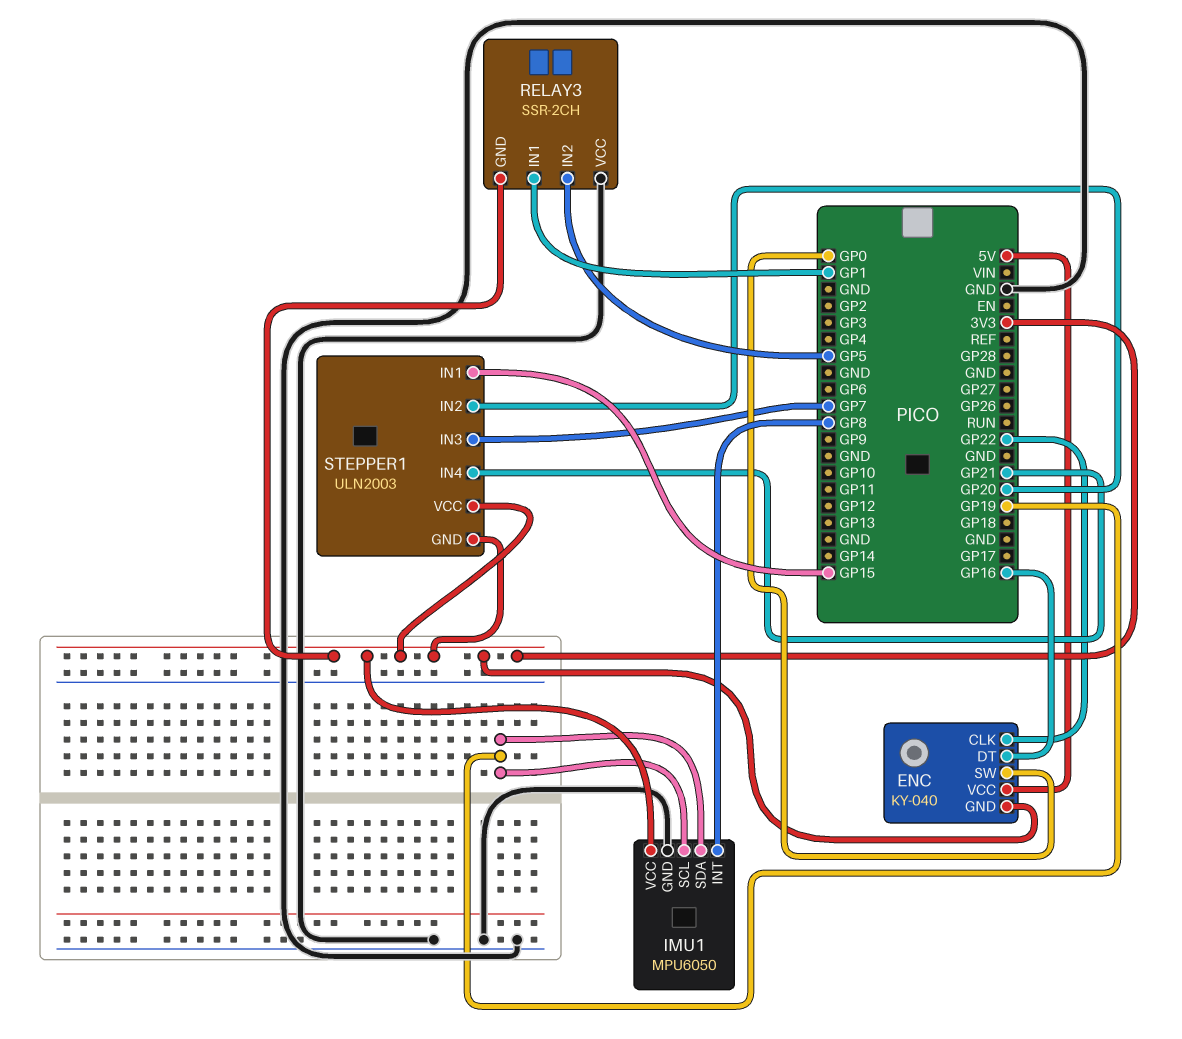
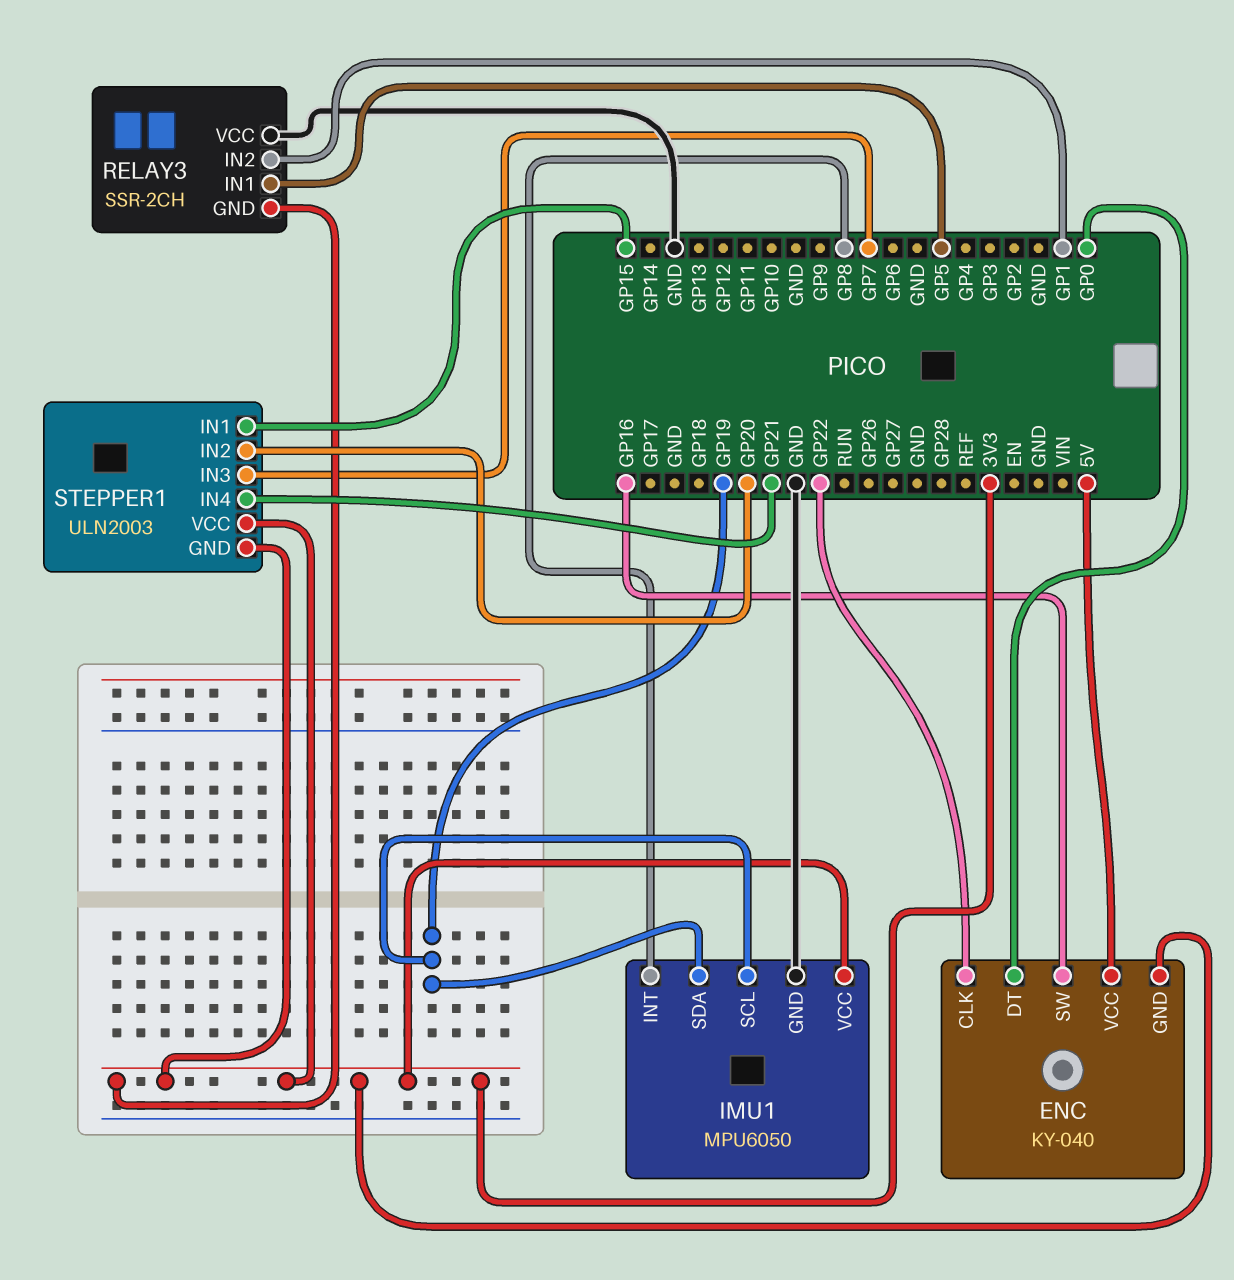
ENC pin DT: GP16 -> GP0
ENC pin SW: GP0 -> GP16
RELAY3 pin IN1: GP1 -> GP5
RELAY3 pin IN2: GP5 -> GP1

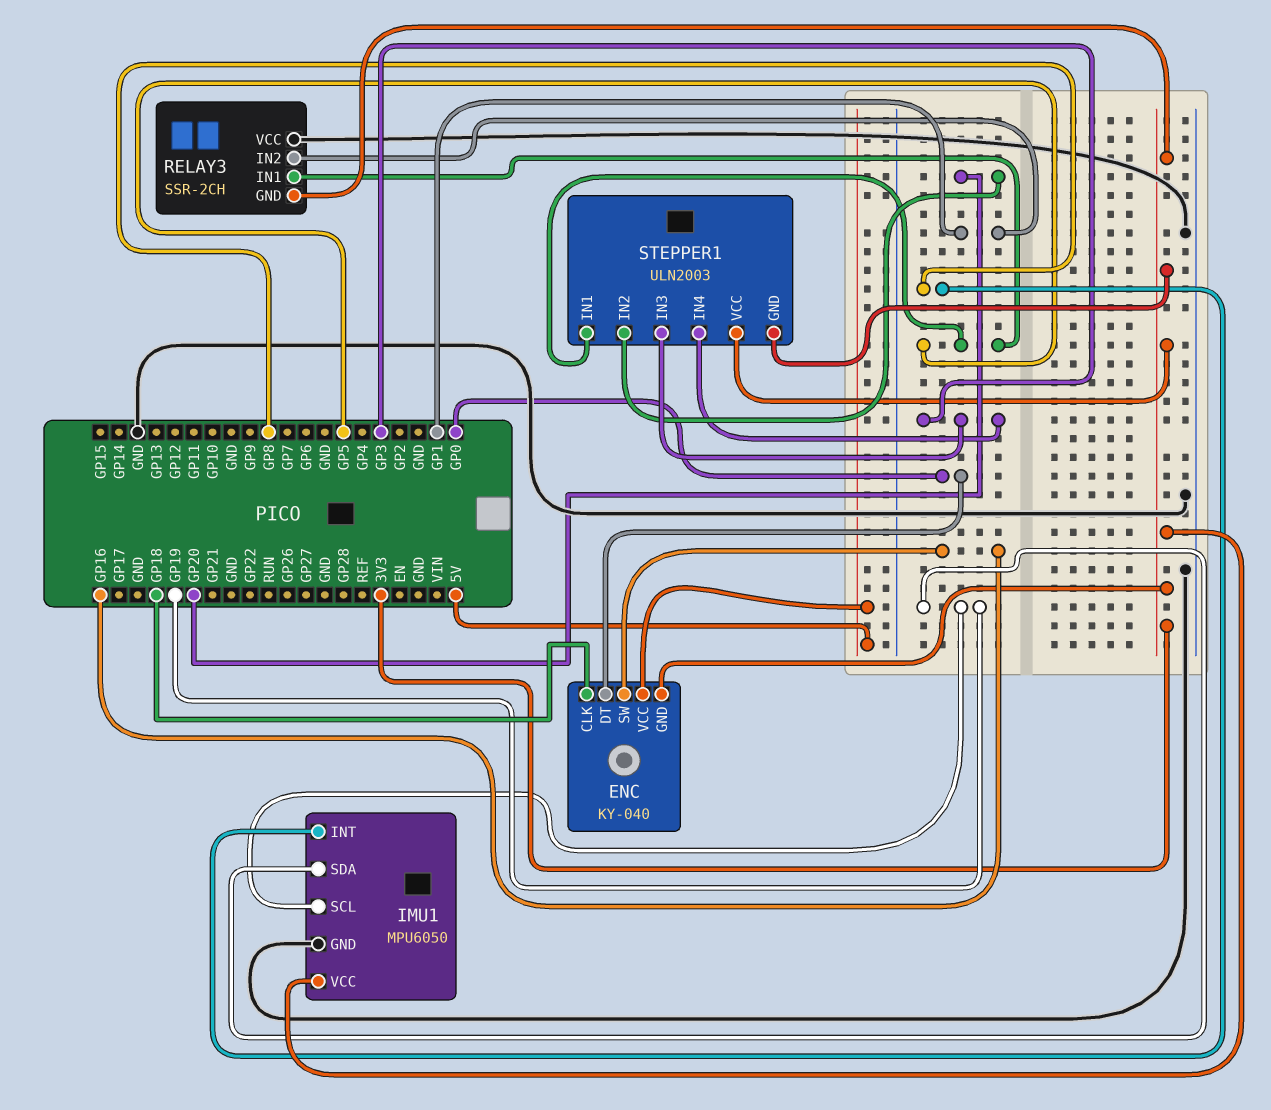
ENC pin CLK: GP22 -> GP18
STEPPER1 pin IN1: GP15 -> GP5
STEPPER1 pin IN3: GP7 -> GP3
STEPPER1 pin IN4: GP21 -> GP3

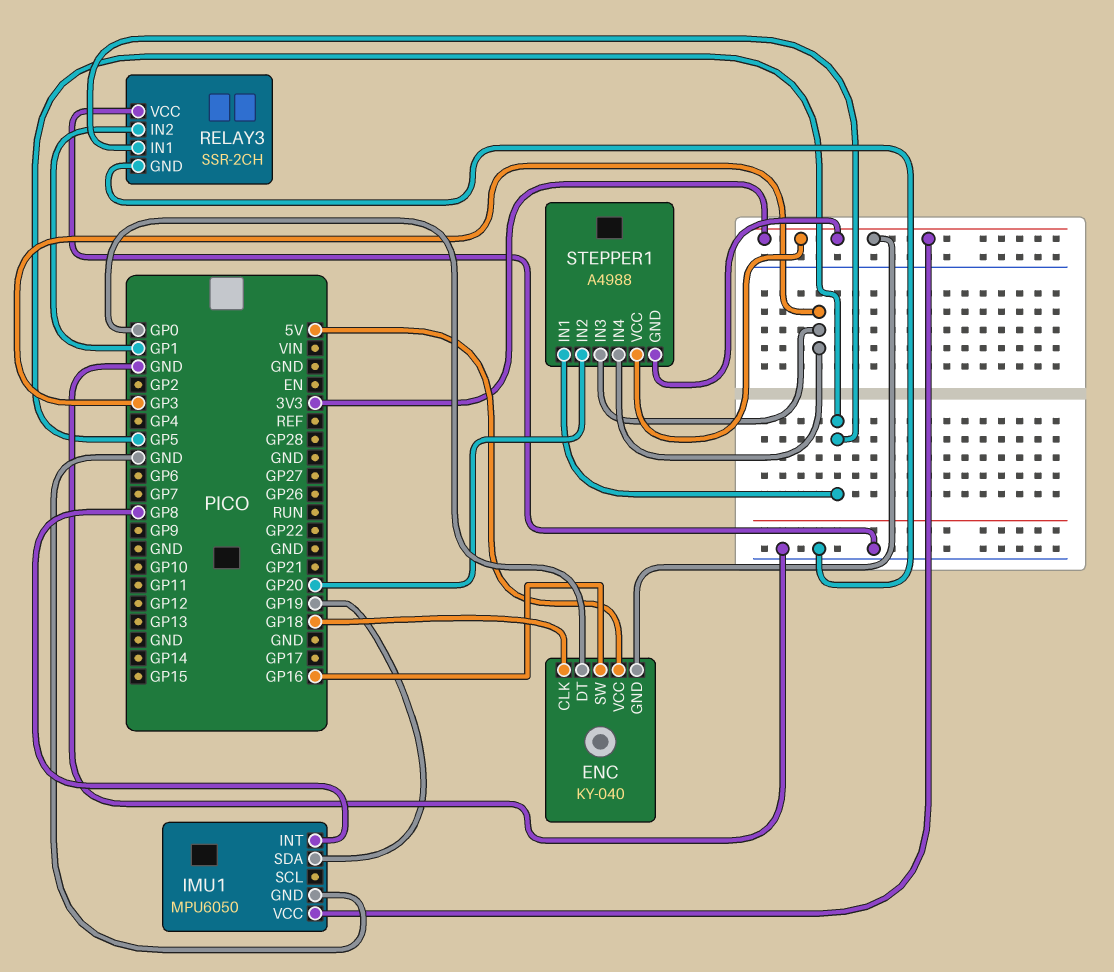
IMU1 pin SCL: GP19 -> none
RELAY3 pin GND: 3V3 -> GND
STEPPER1: ULN2003 -> A4988

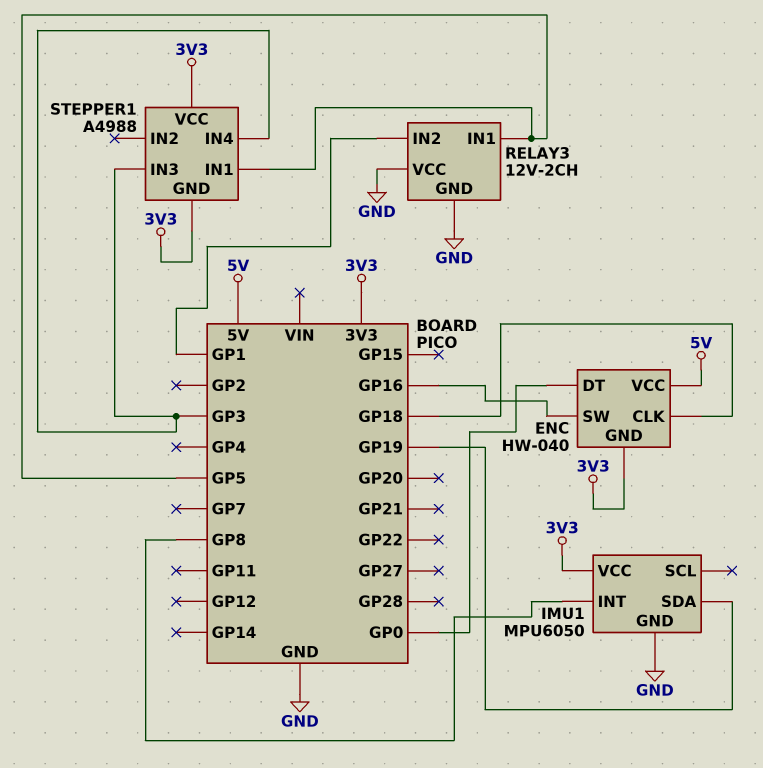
ENC: KY-040 -> HW-040
RELAY3: SSR-2CH -> 12V-2CH
STEPPER1 pin IN2: GP20 -> none

